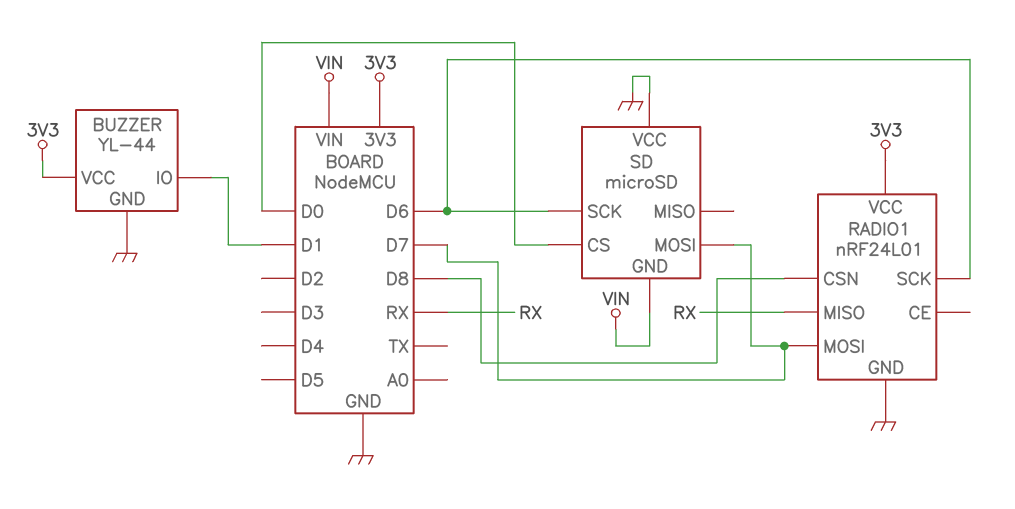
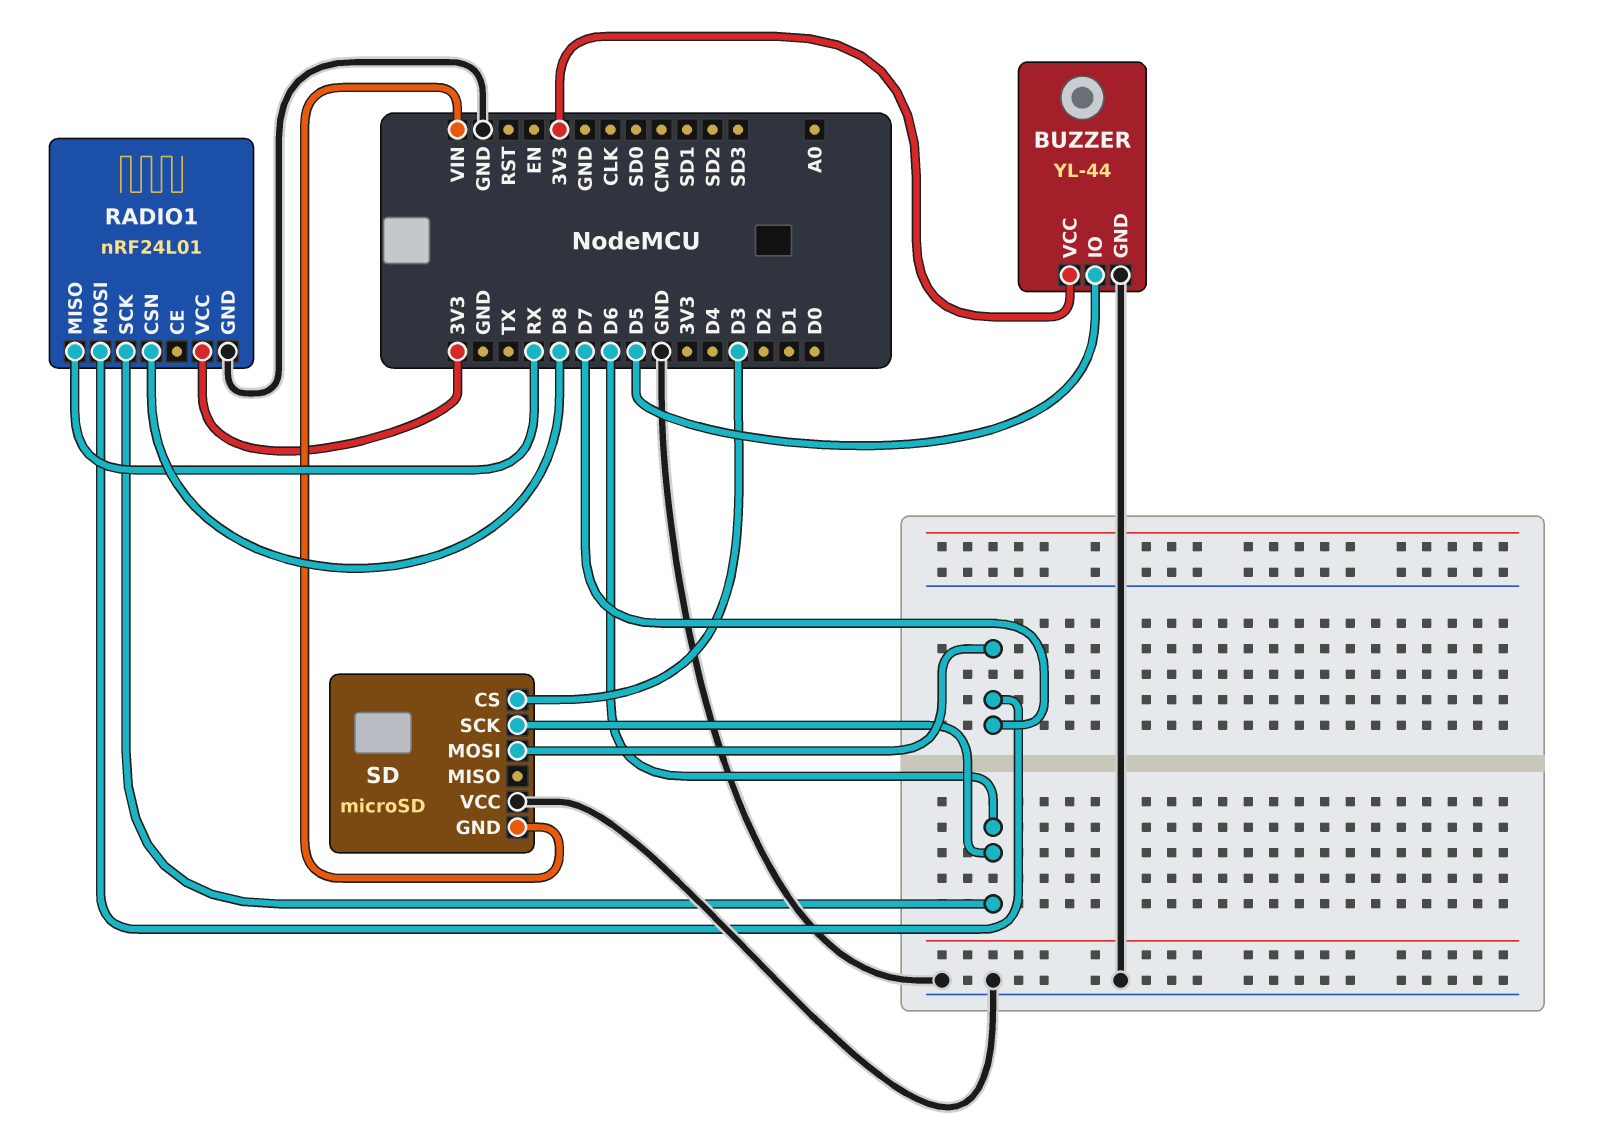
BUZZER pin IO: D1 -> D5
SD pin CS: D0 -> D3

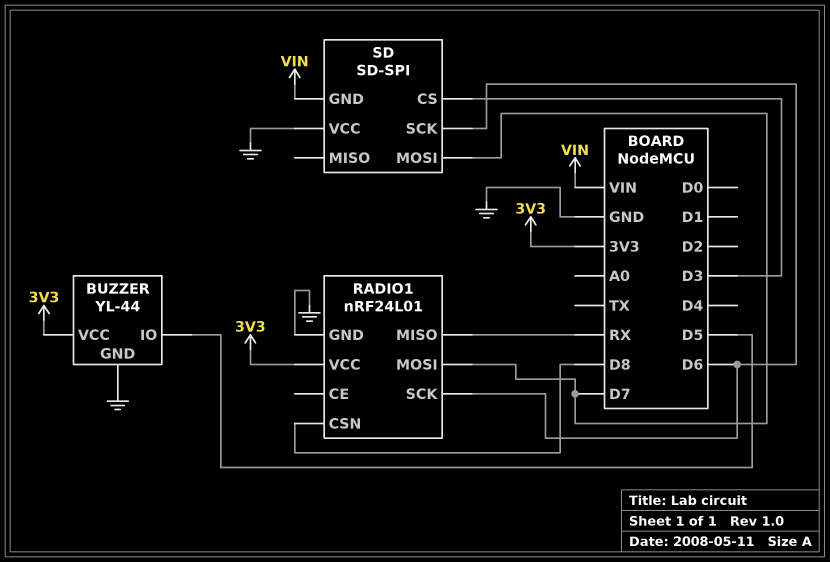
SD: microSD -> SD-SPI

